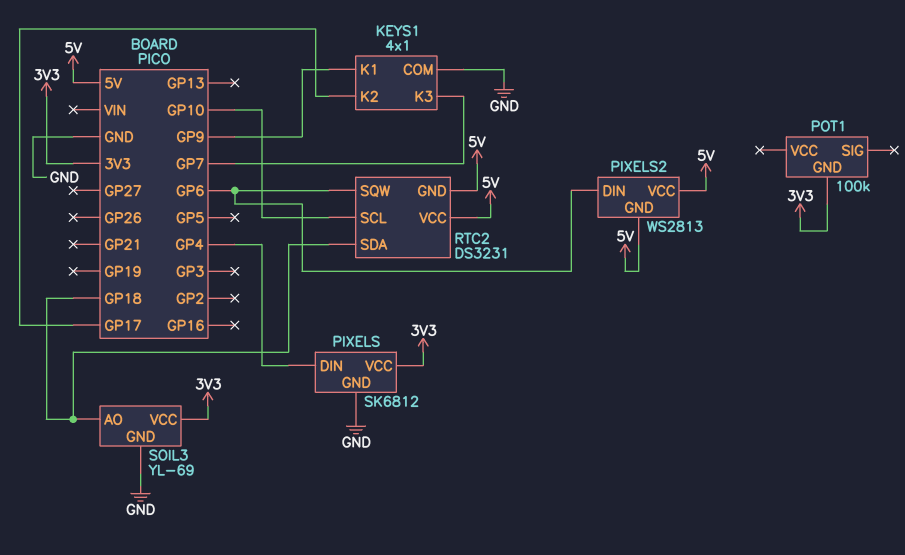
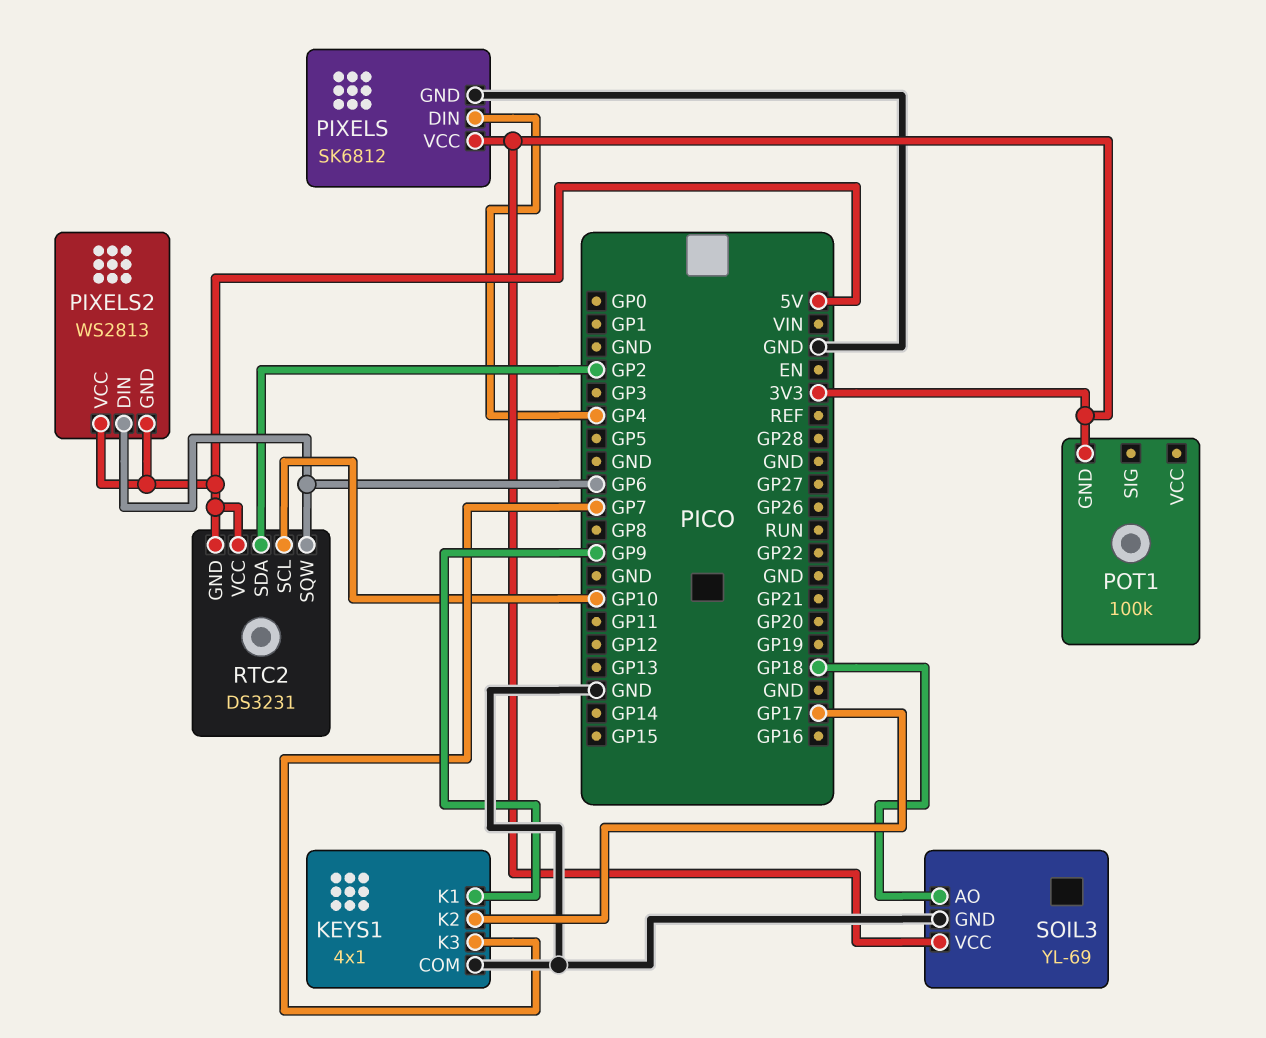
RTC2 pin SDA: GP18 -> GP2

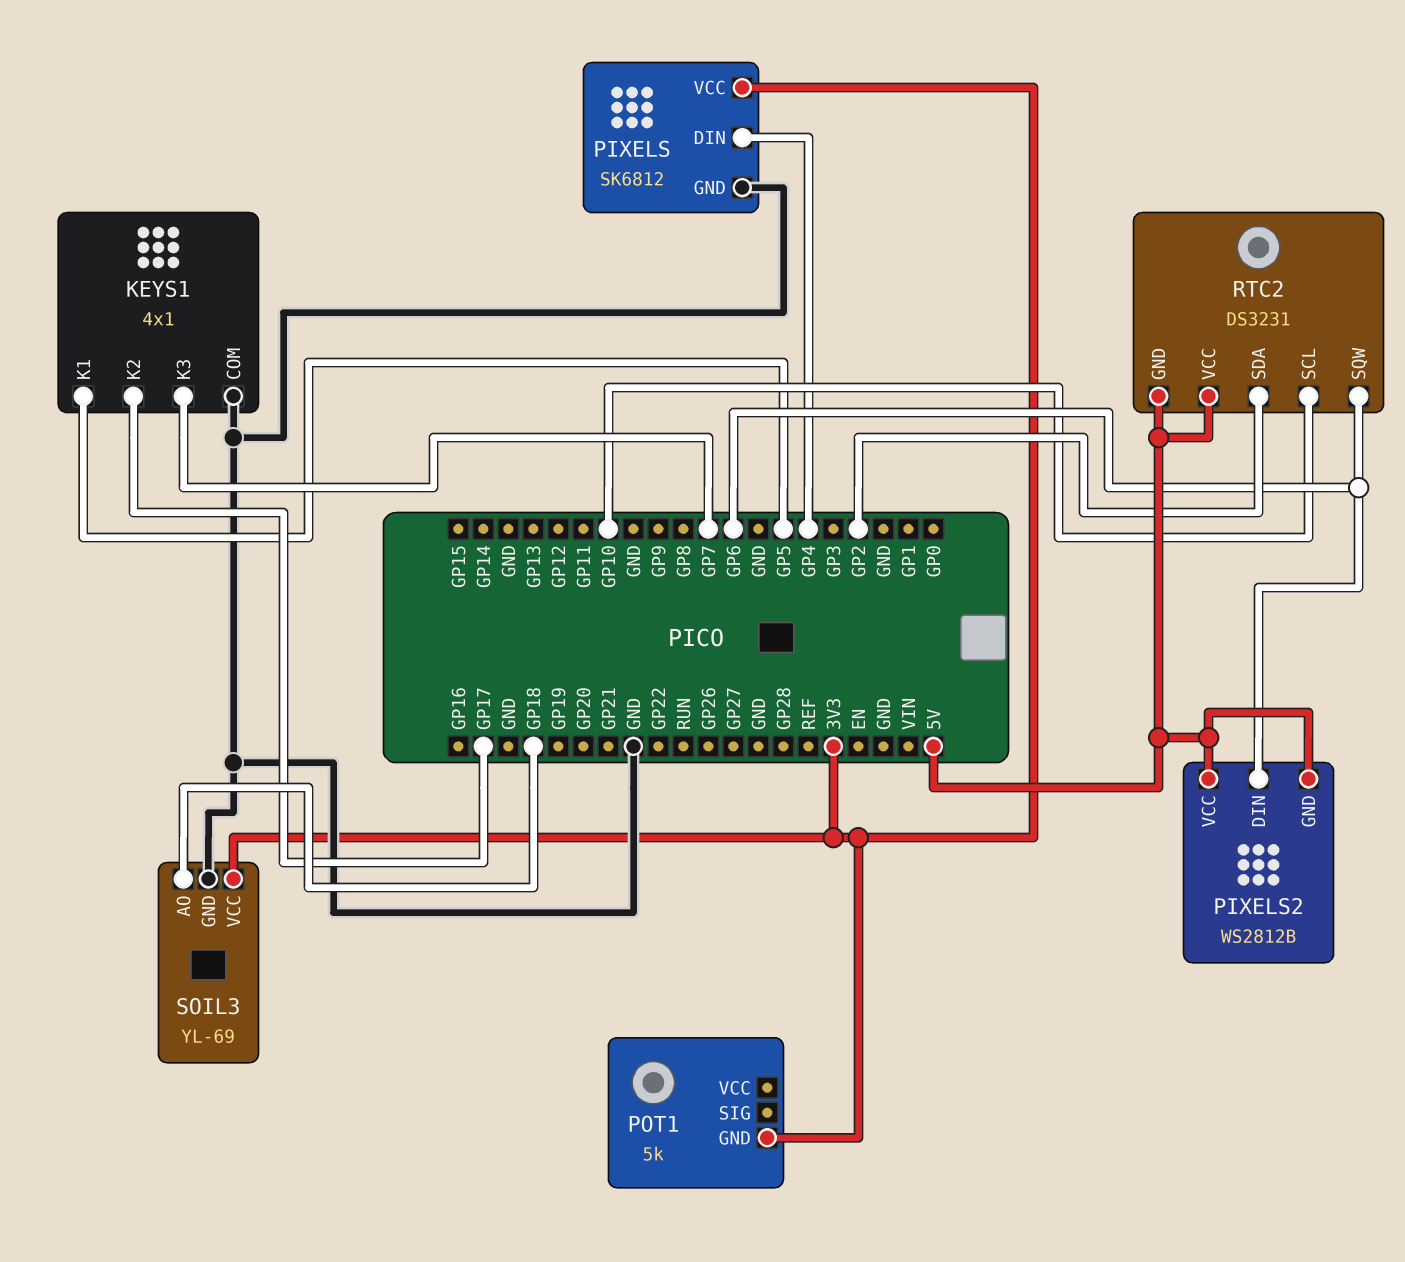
KEYS1 pin K1: GP9 -> GP5
PIXELS2: WS2813 -> WS2812B
POT1: 100k -> 5k

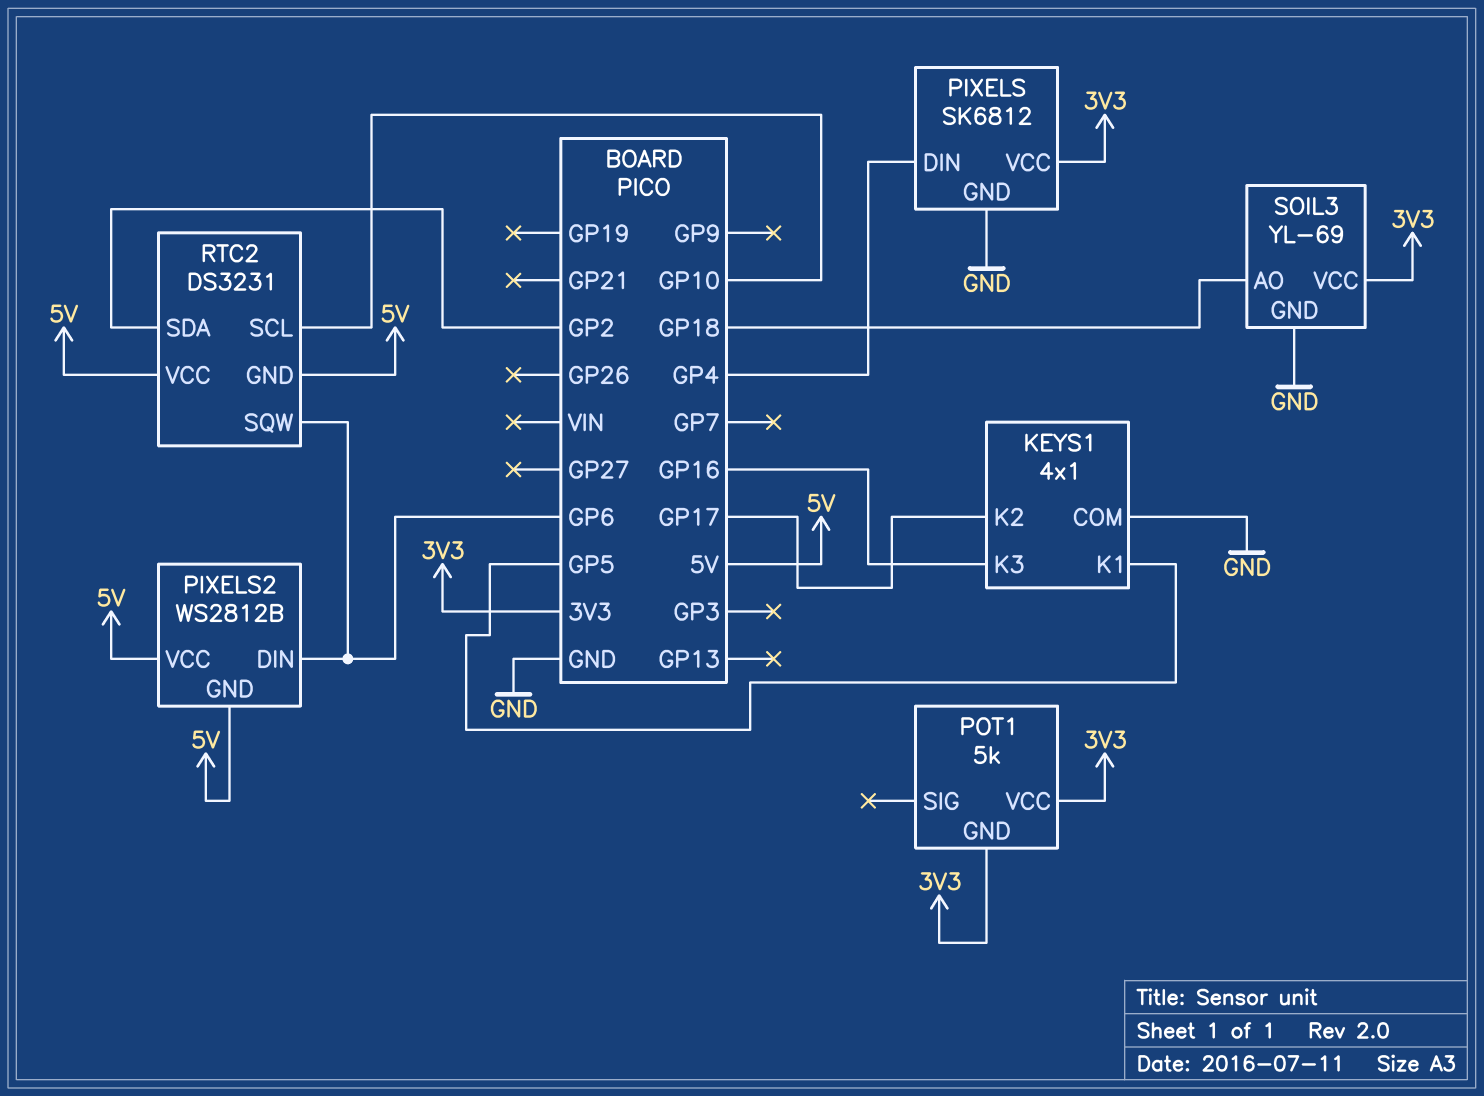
KEYS1 pin K3: GP7 -> GP16
POT1 pin VCC: none -> 3V3

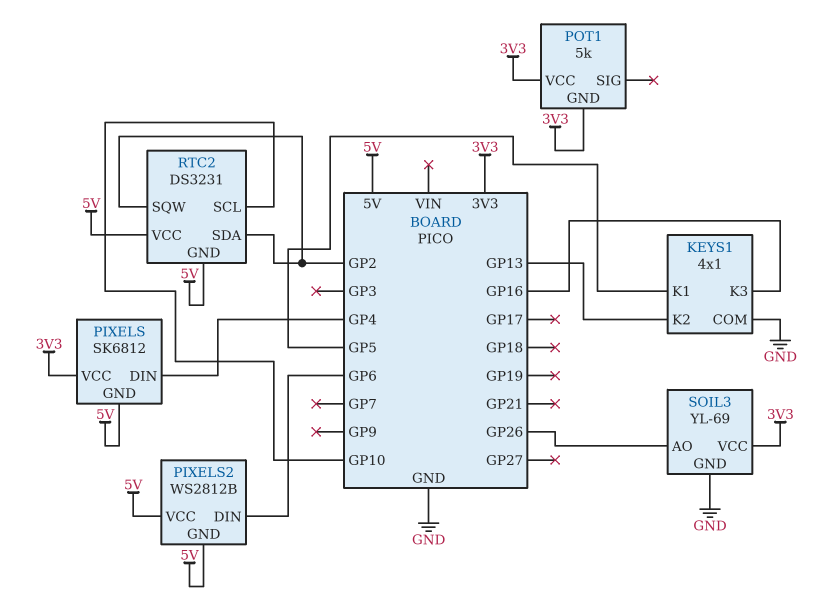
KEYS1 pin K2: GP17 -> GP13
PIXELS pin GND: GND -> 5V
RTC2 pin SQW: GP6 -> GP2
SOIL3 pin AO: GP18 -> GP26

